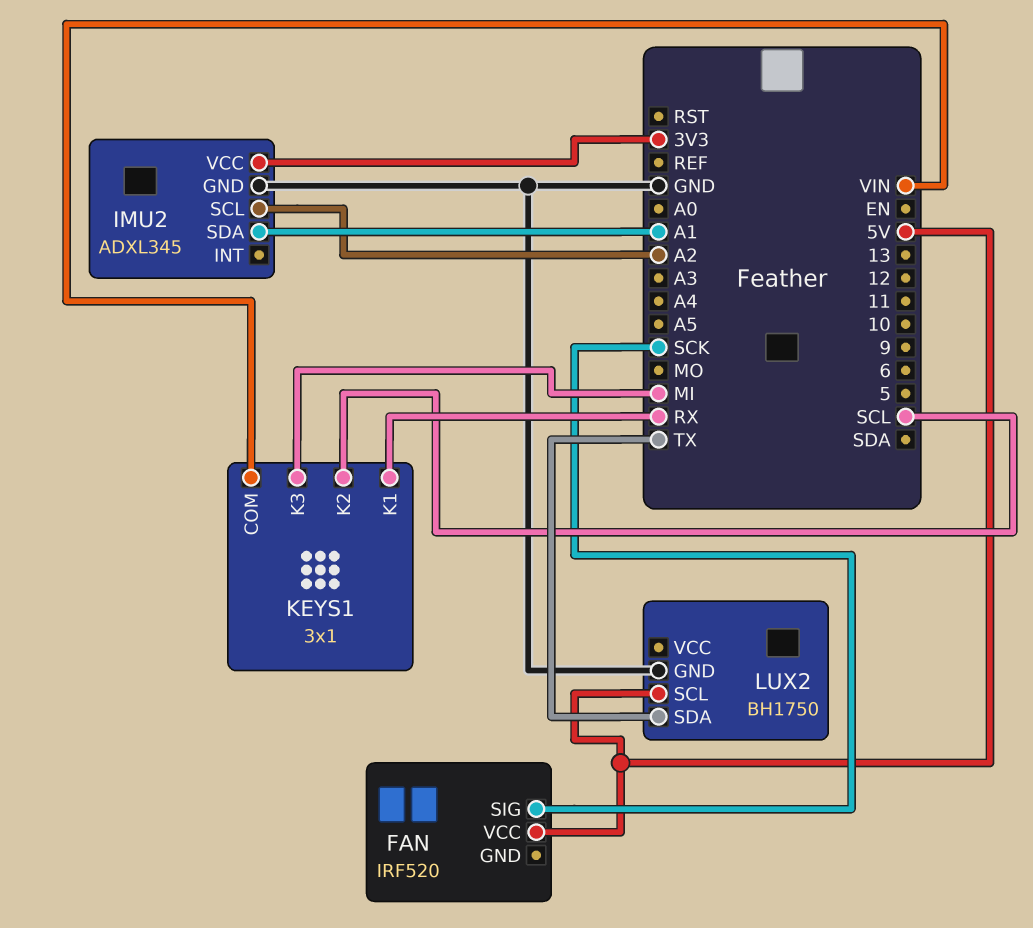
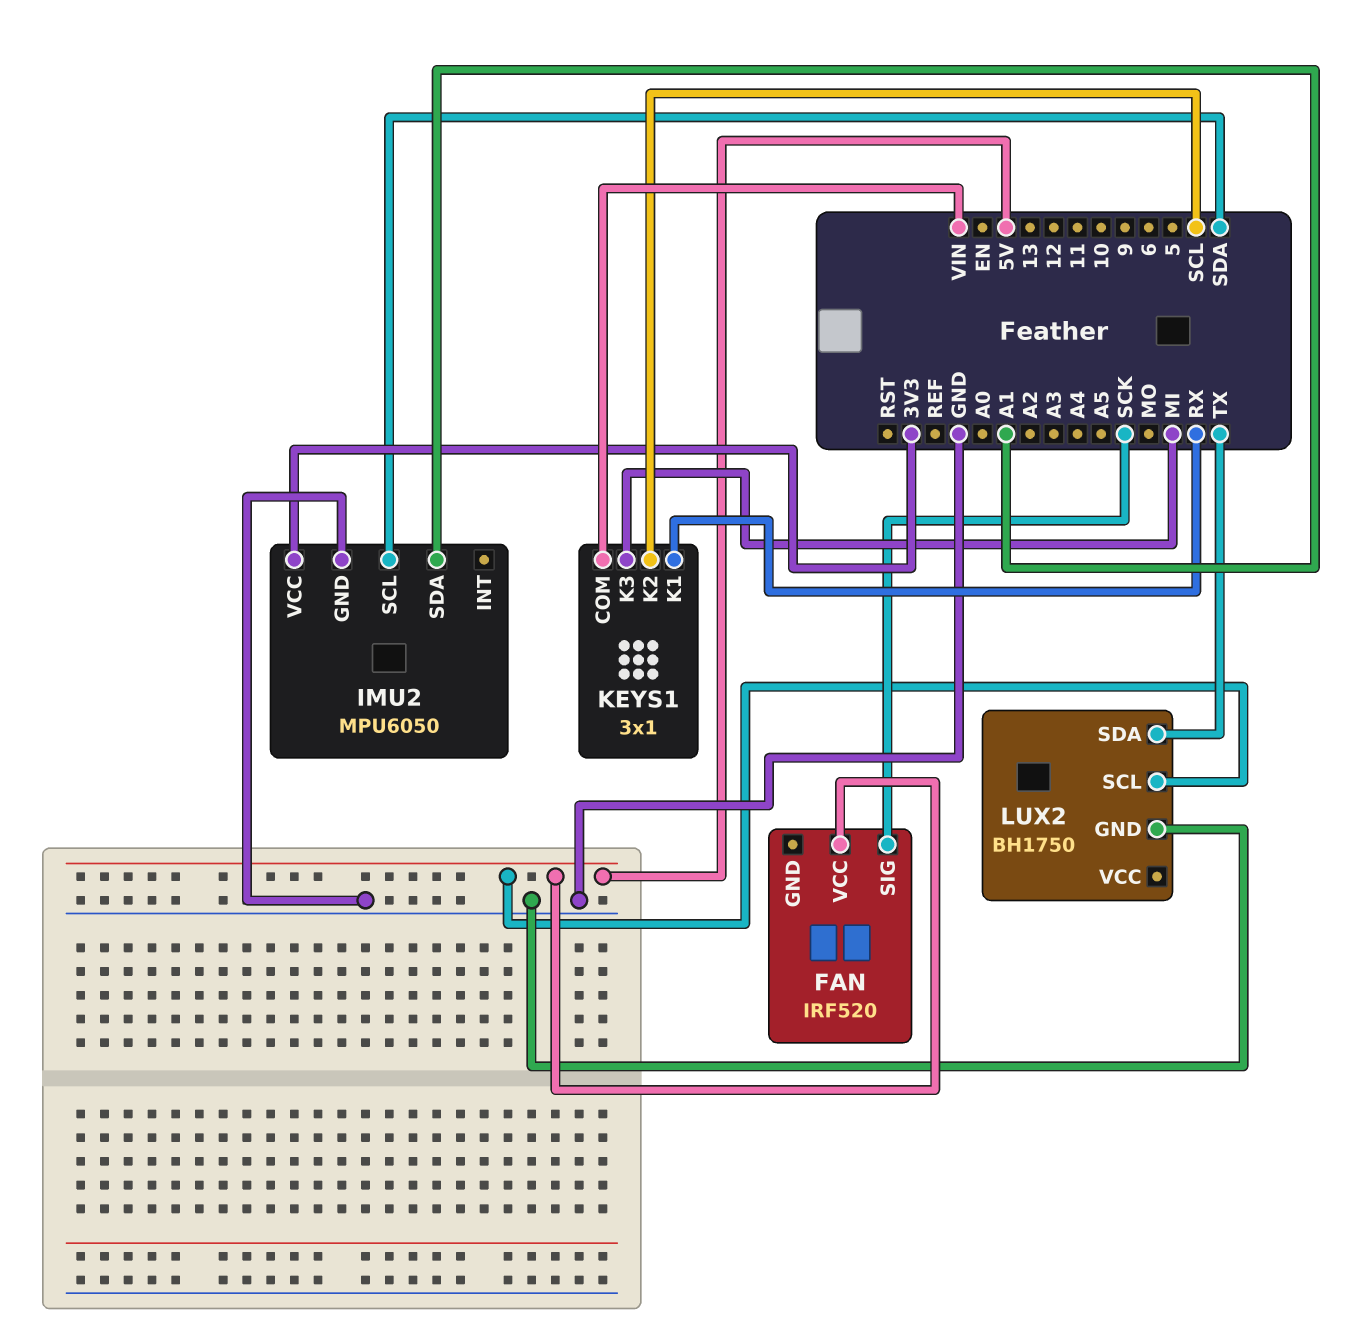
IMU2: ADXL345 -> MPU6050
IMU2 pin SCL: A2 -> SDA

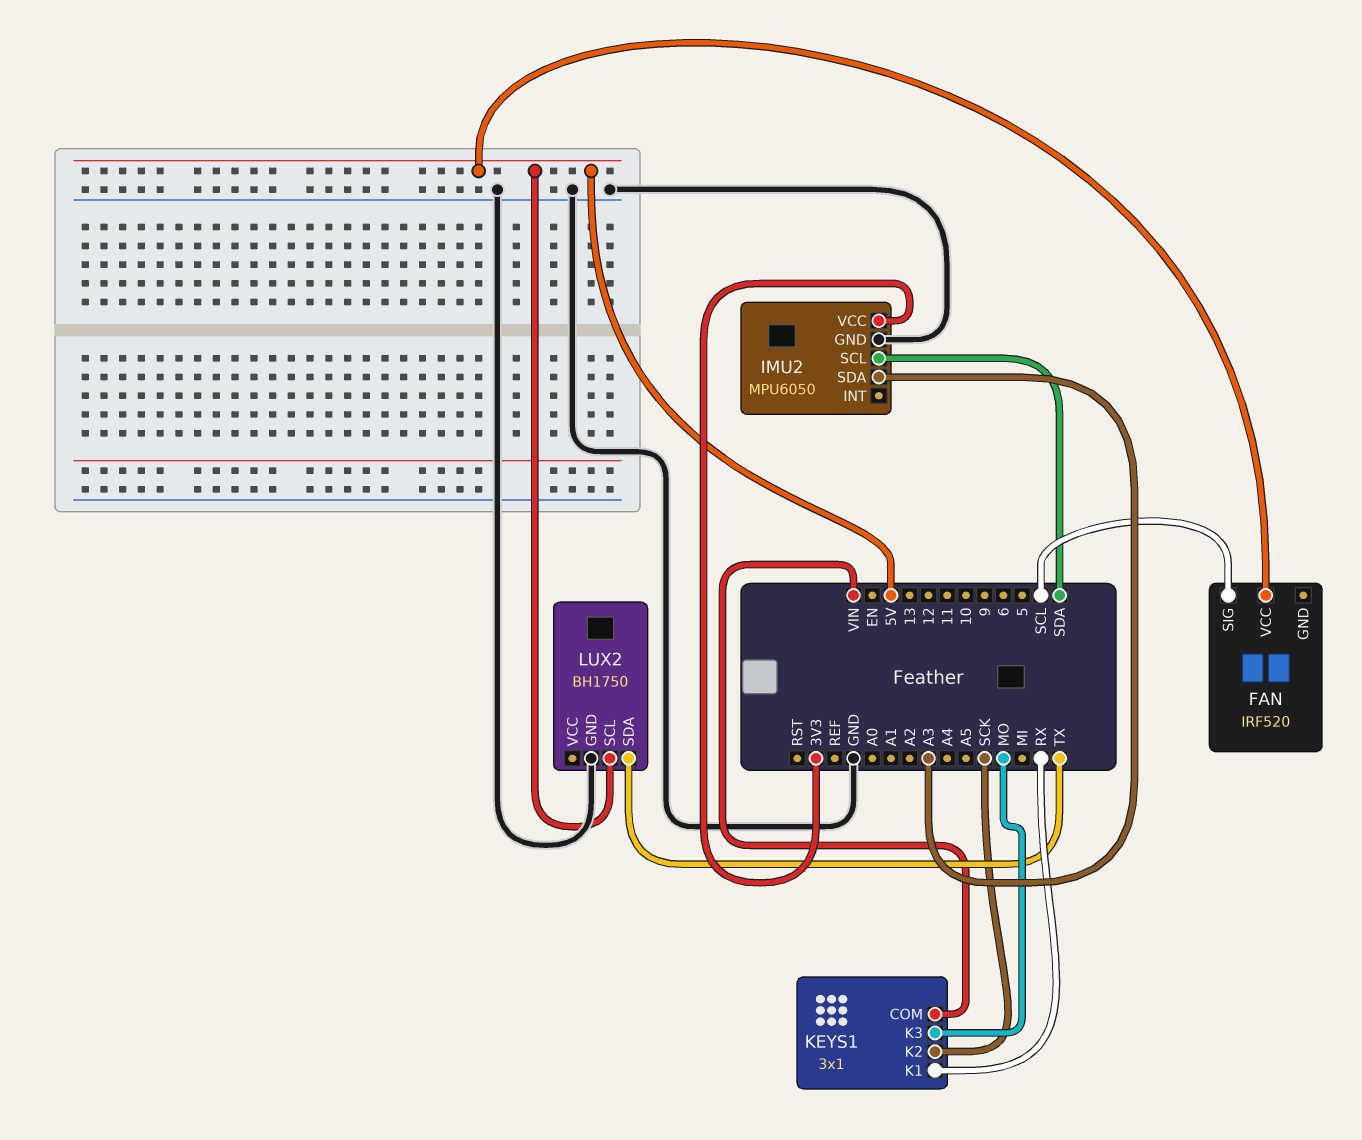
FAN pin SIG: SCK -> SCL
IMU2 pin SDA: A1 -> A3
KEYS1 pin K2: SCL -> SCK
KEYS1 pin K3: MI -> MO

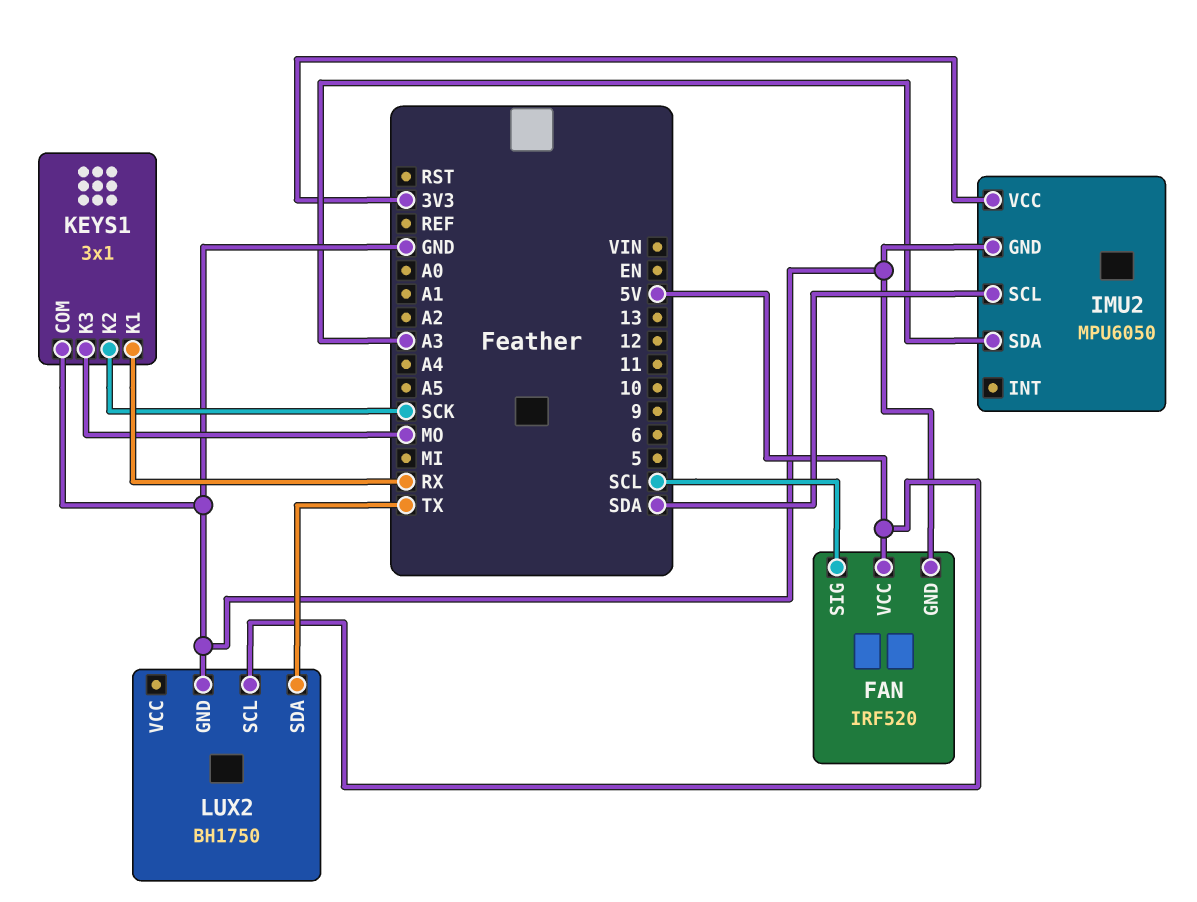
FAN pin GND: none -> GND
KEYS1 pin COM: VIN -> GND

